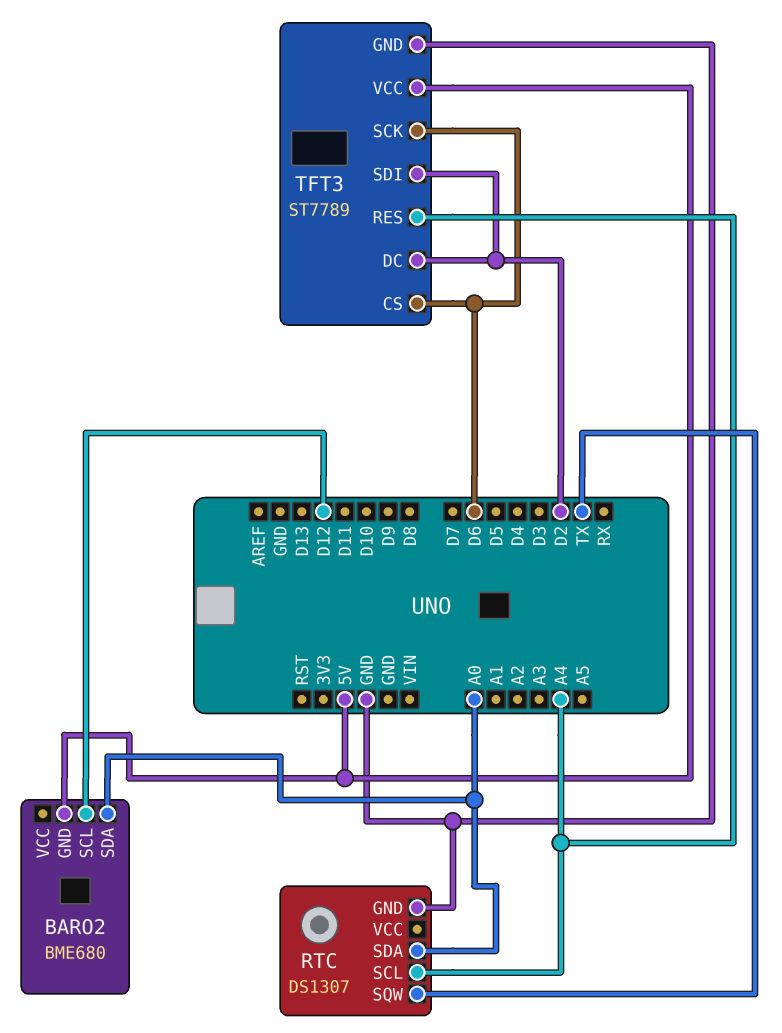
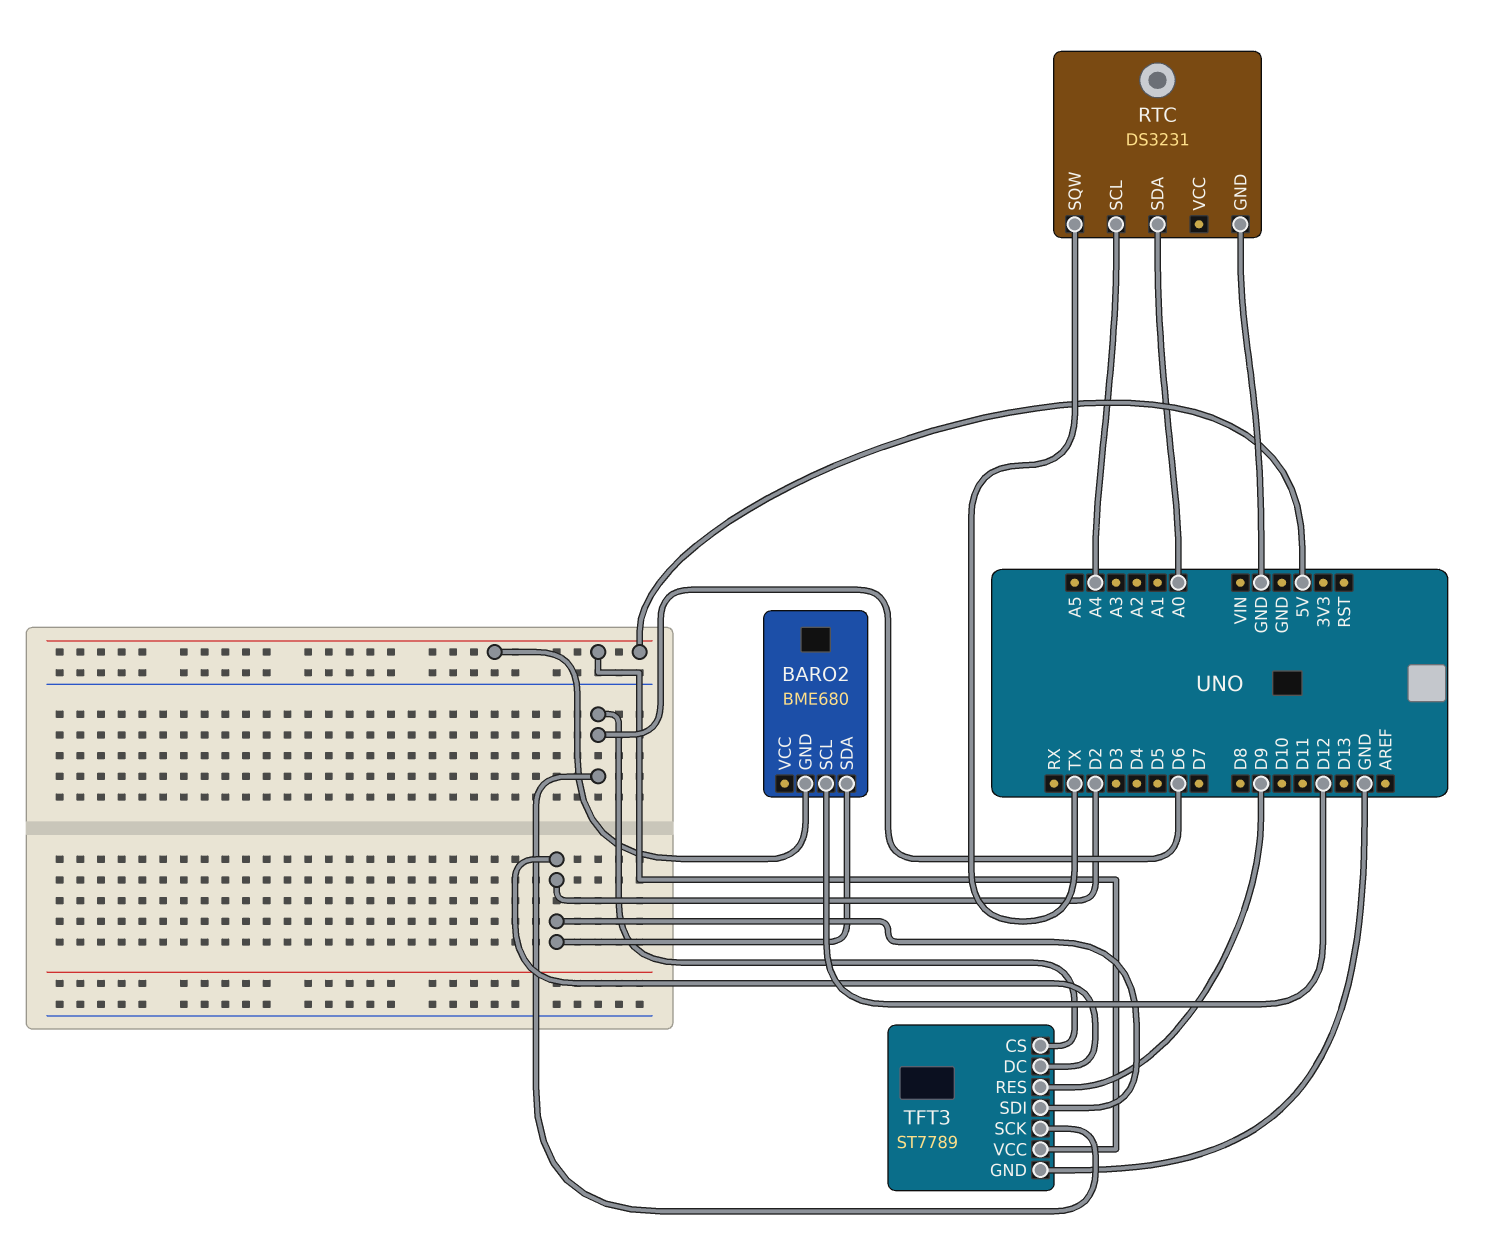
BARO2 pin SDA: A0 -> D2
RTC: DS1307 -> DS3231
TFT3 pin RES: A4 -> D9

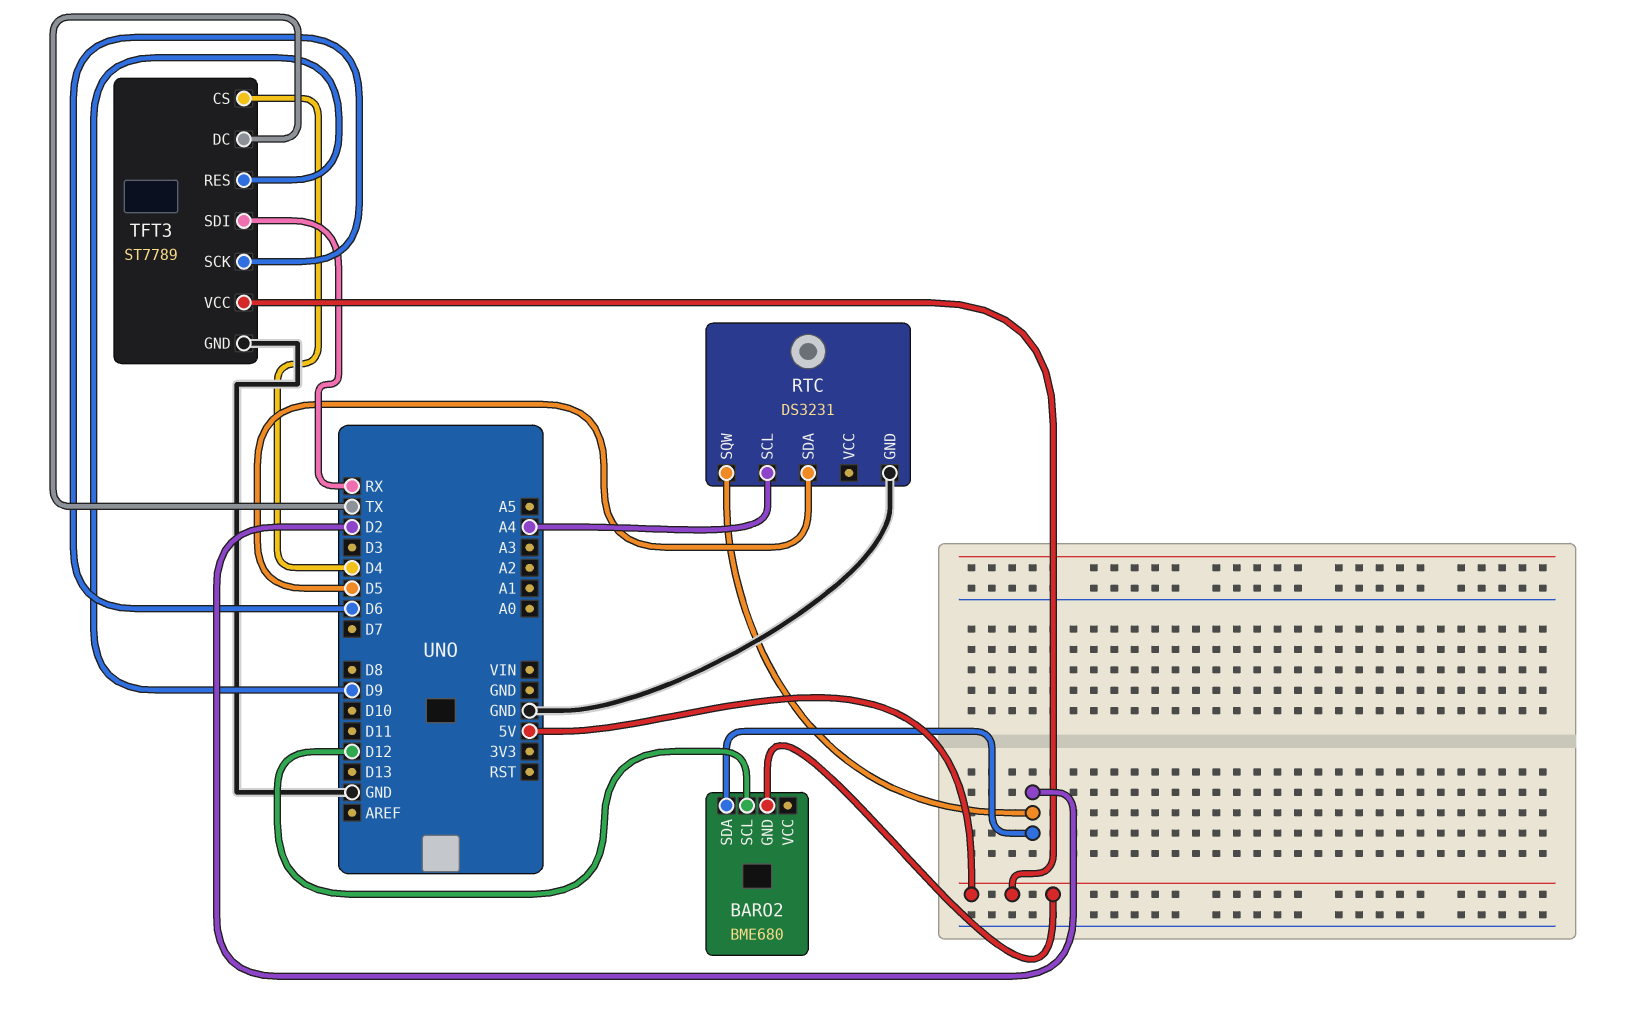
RTC pin SDA: A0 -> D5
RTC pin SQW: TX -> D2
TFT3 pin CS: D6 -> D4
TFT3 pin DC: D2 -> TX
TFT3 pin SDI: D2 -> RX

